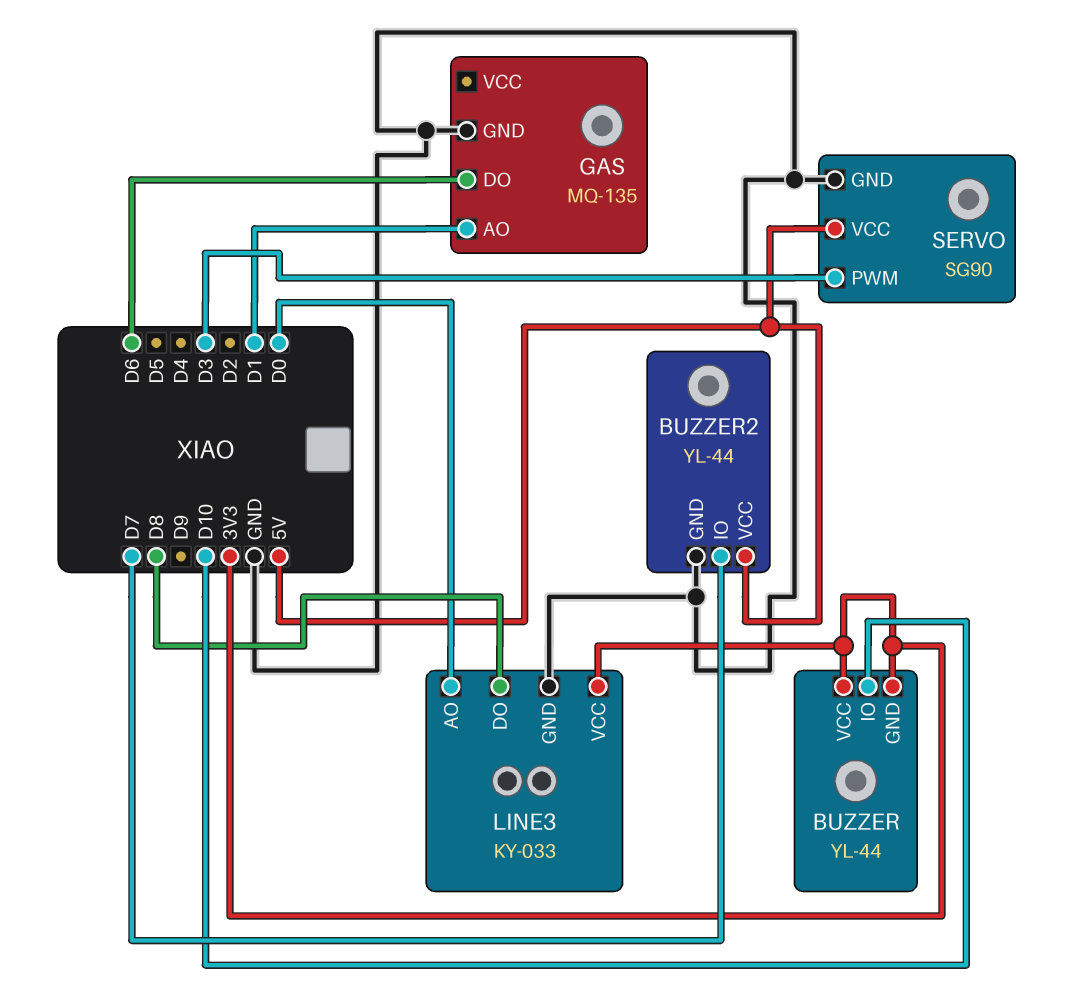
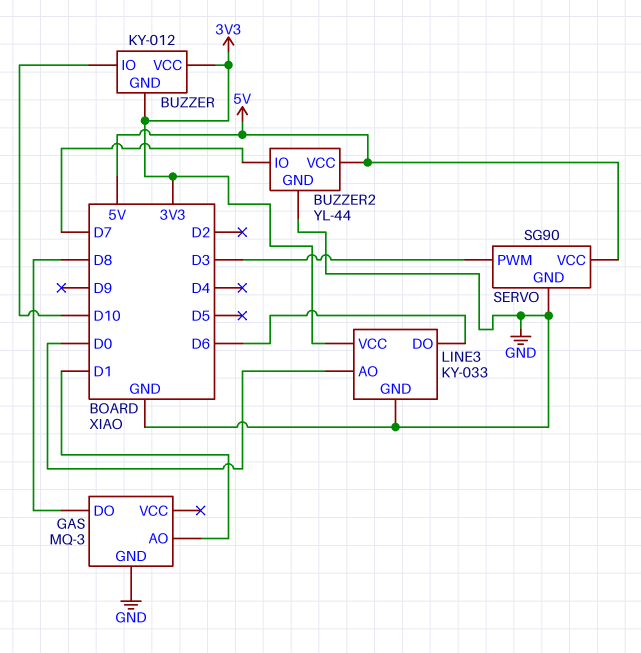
BUZZER: YL-44 -> KY-012
GAS: MQ-135 -> MQ-3
GAS pin DO: D6 -> D8
LINE3 pin DO: D8 -> D6

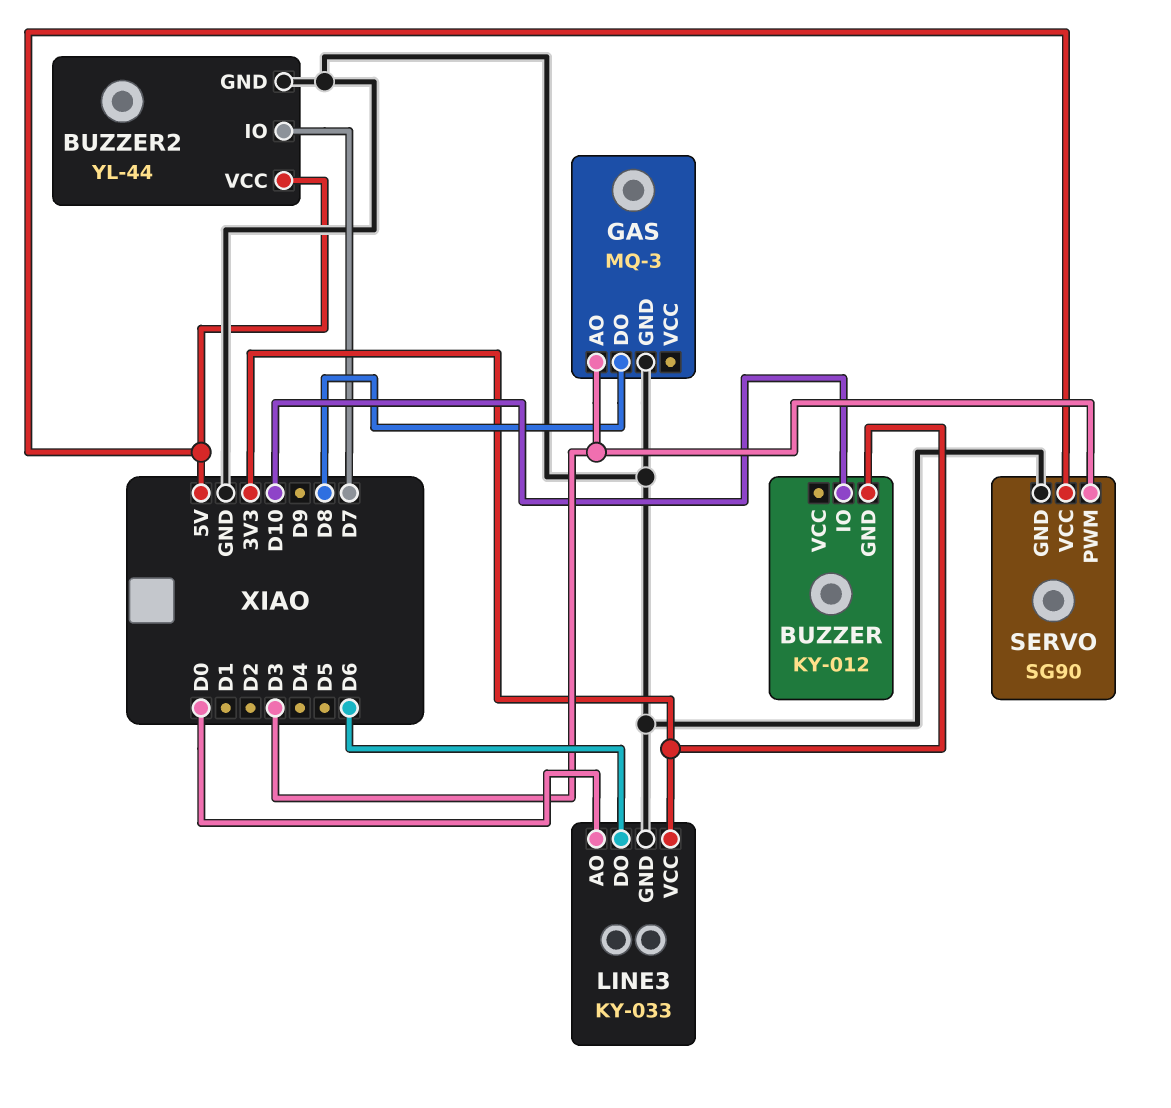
BUZZER pin VCC: 3V3 -> none
GAS pin AO: D1 -> D3

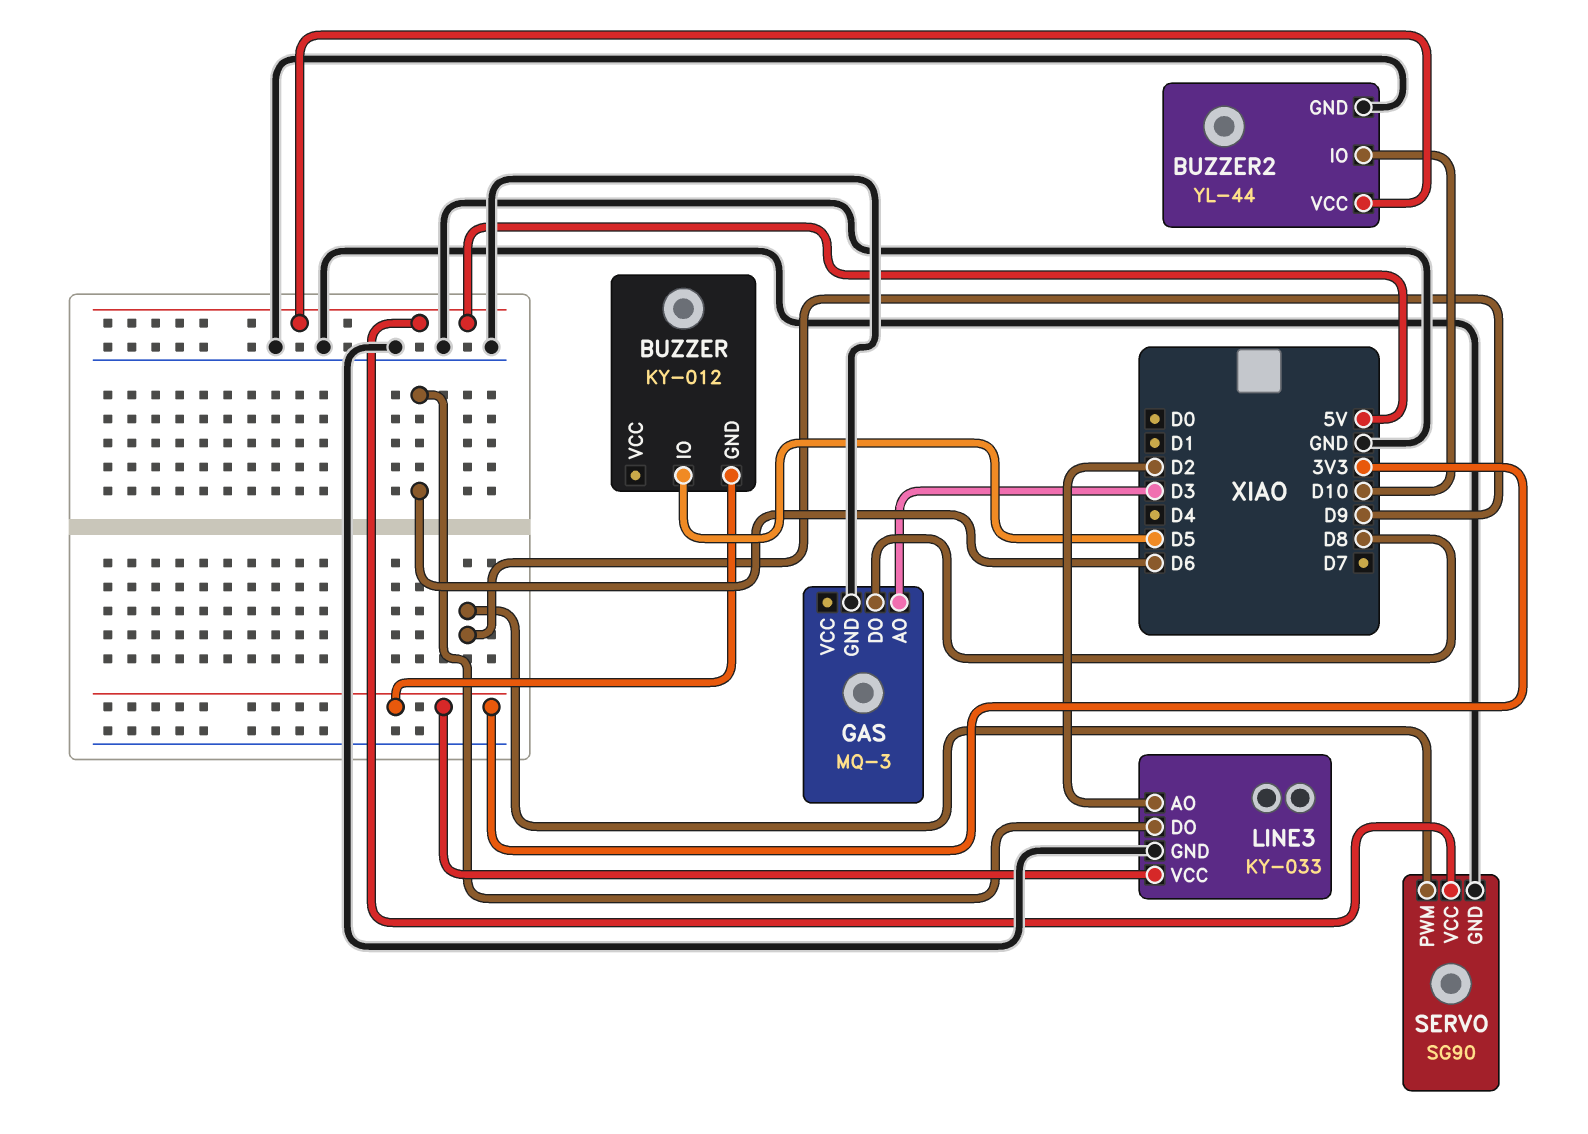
BUZZER pin IO: D10 -> D5
BUZZER2 pin IO: D7 -> D10
LINE3 pin AO: D0 -> D2
SERVO pin PWM: D3 -> D9

